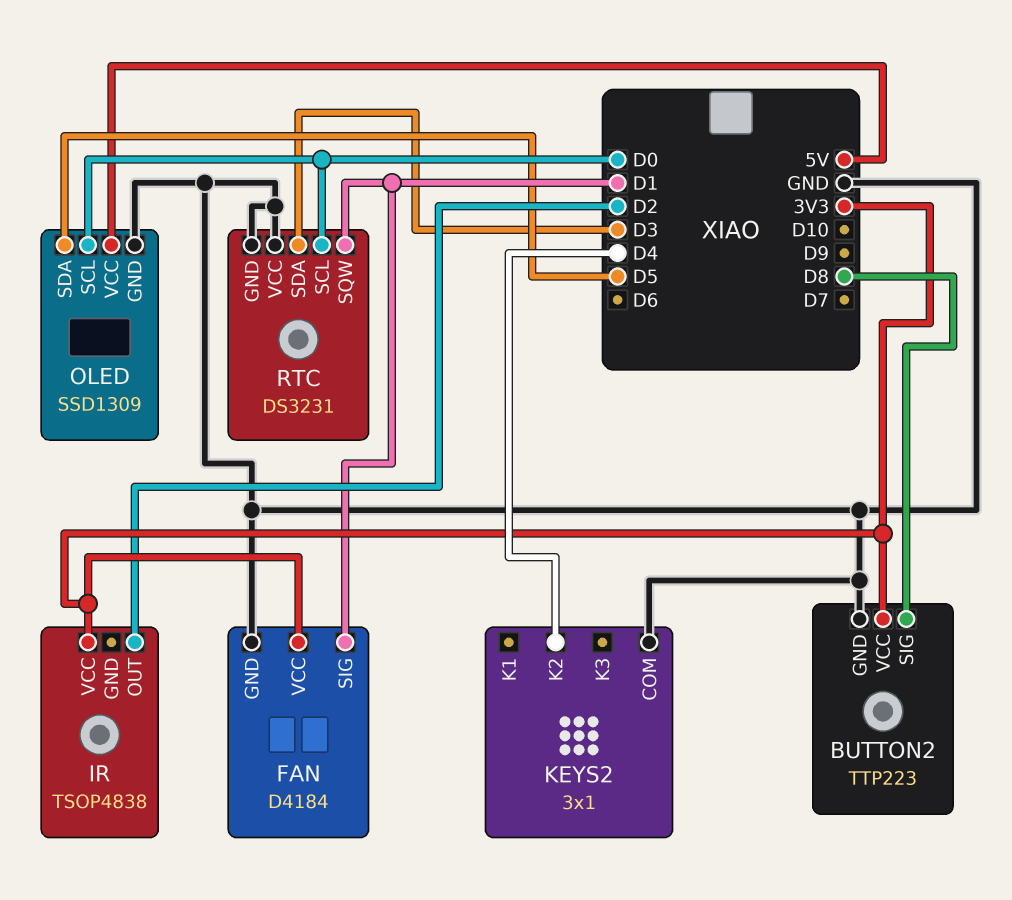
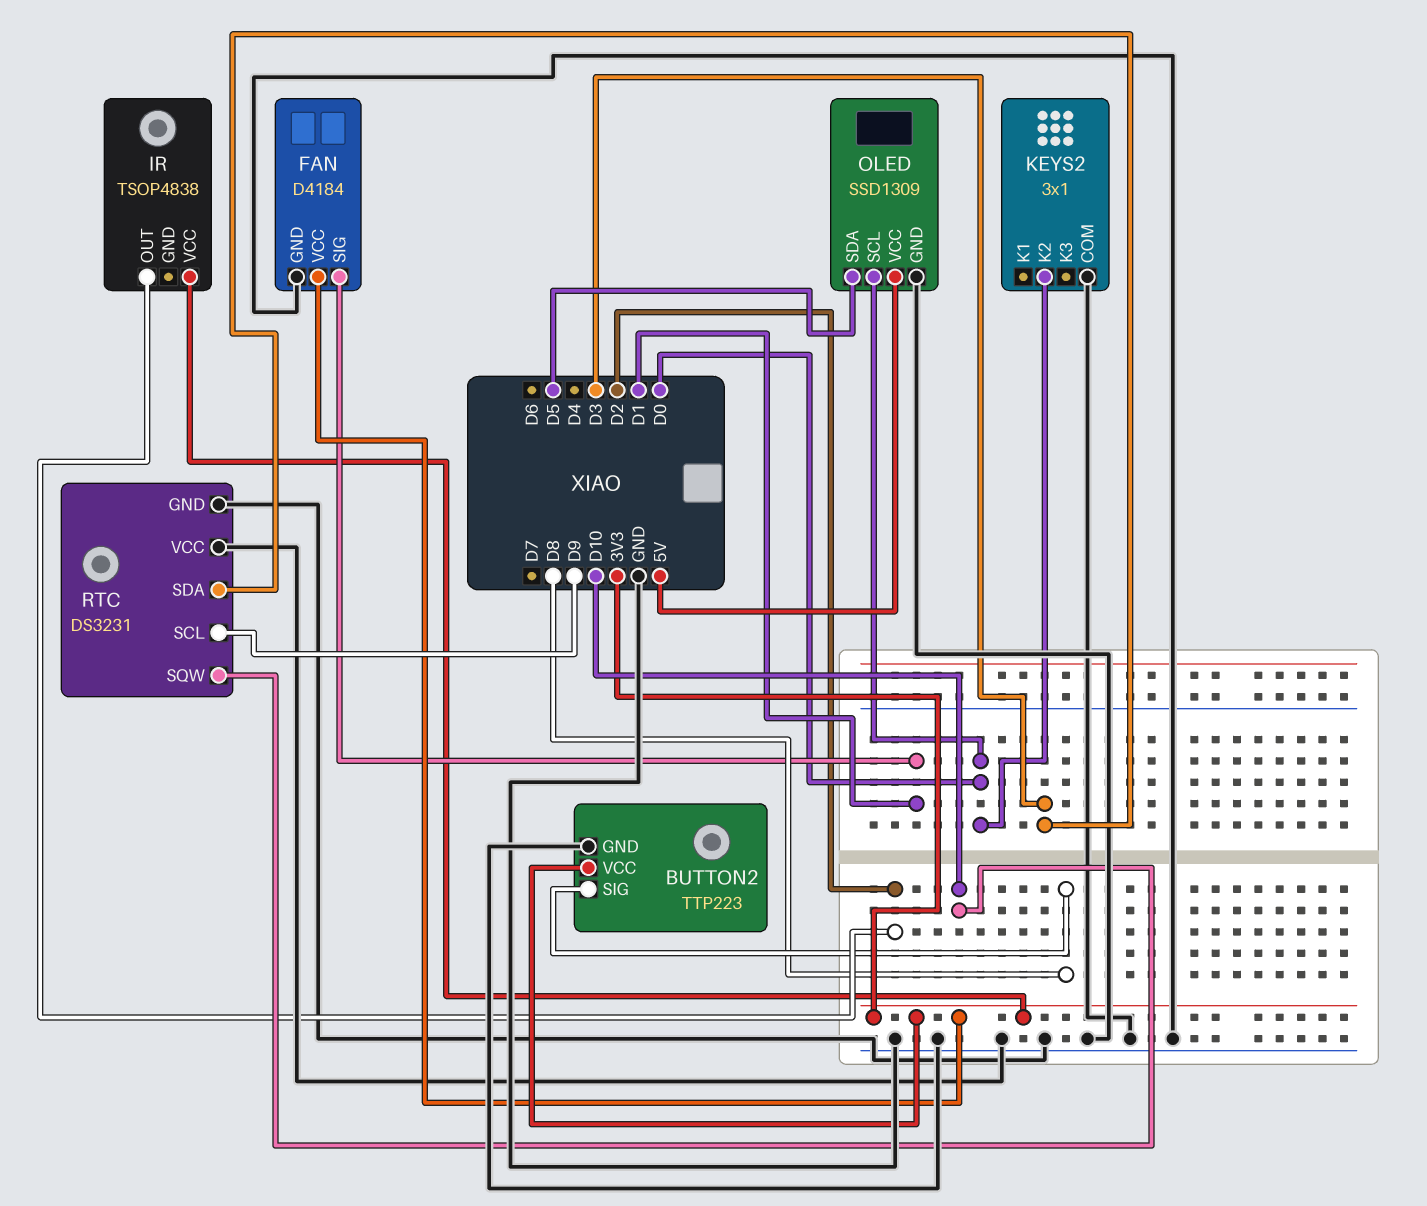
KEYS2 pin K2: D4 -> D0
RTC pin SCL: D0 -> D9
RTC pin SQW: D1 -> D10

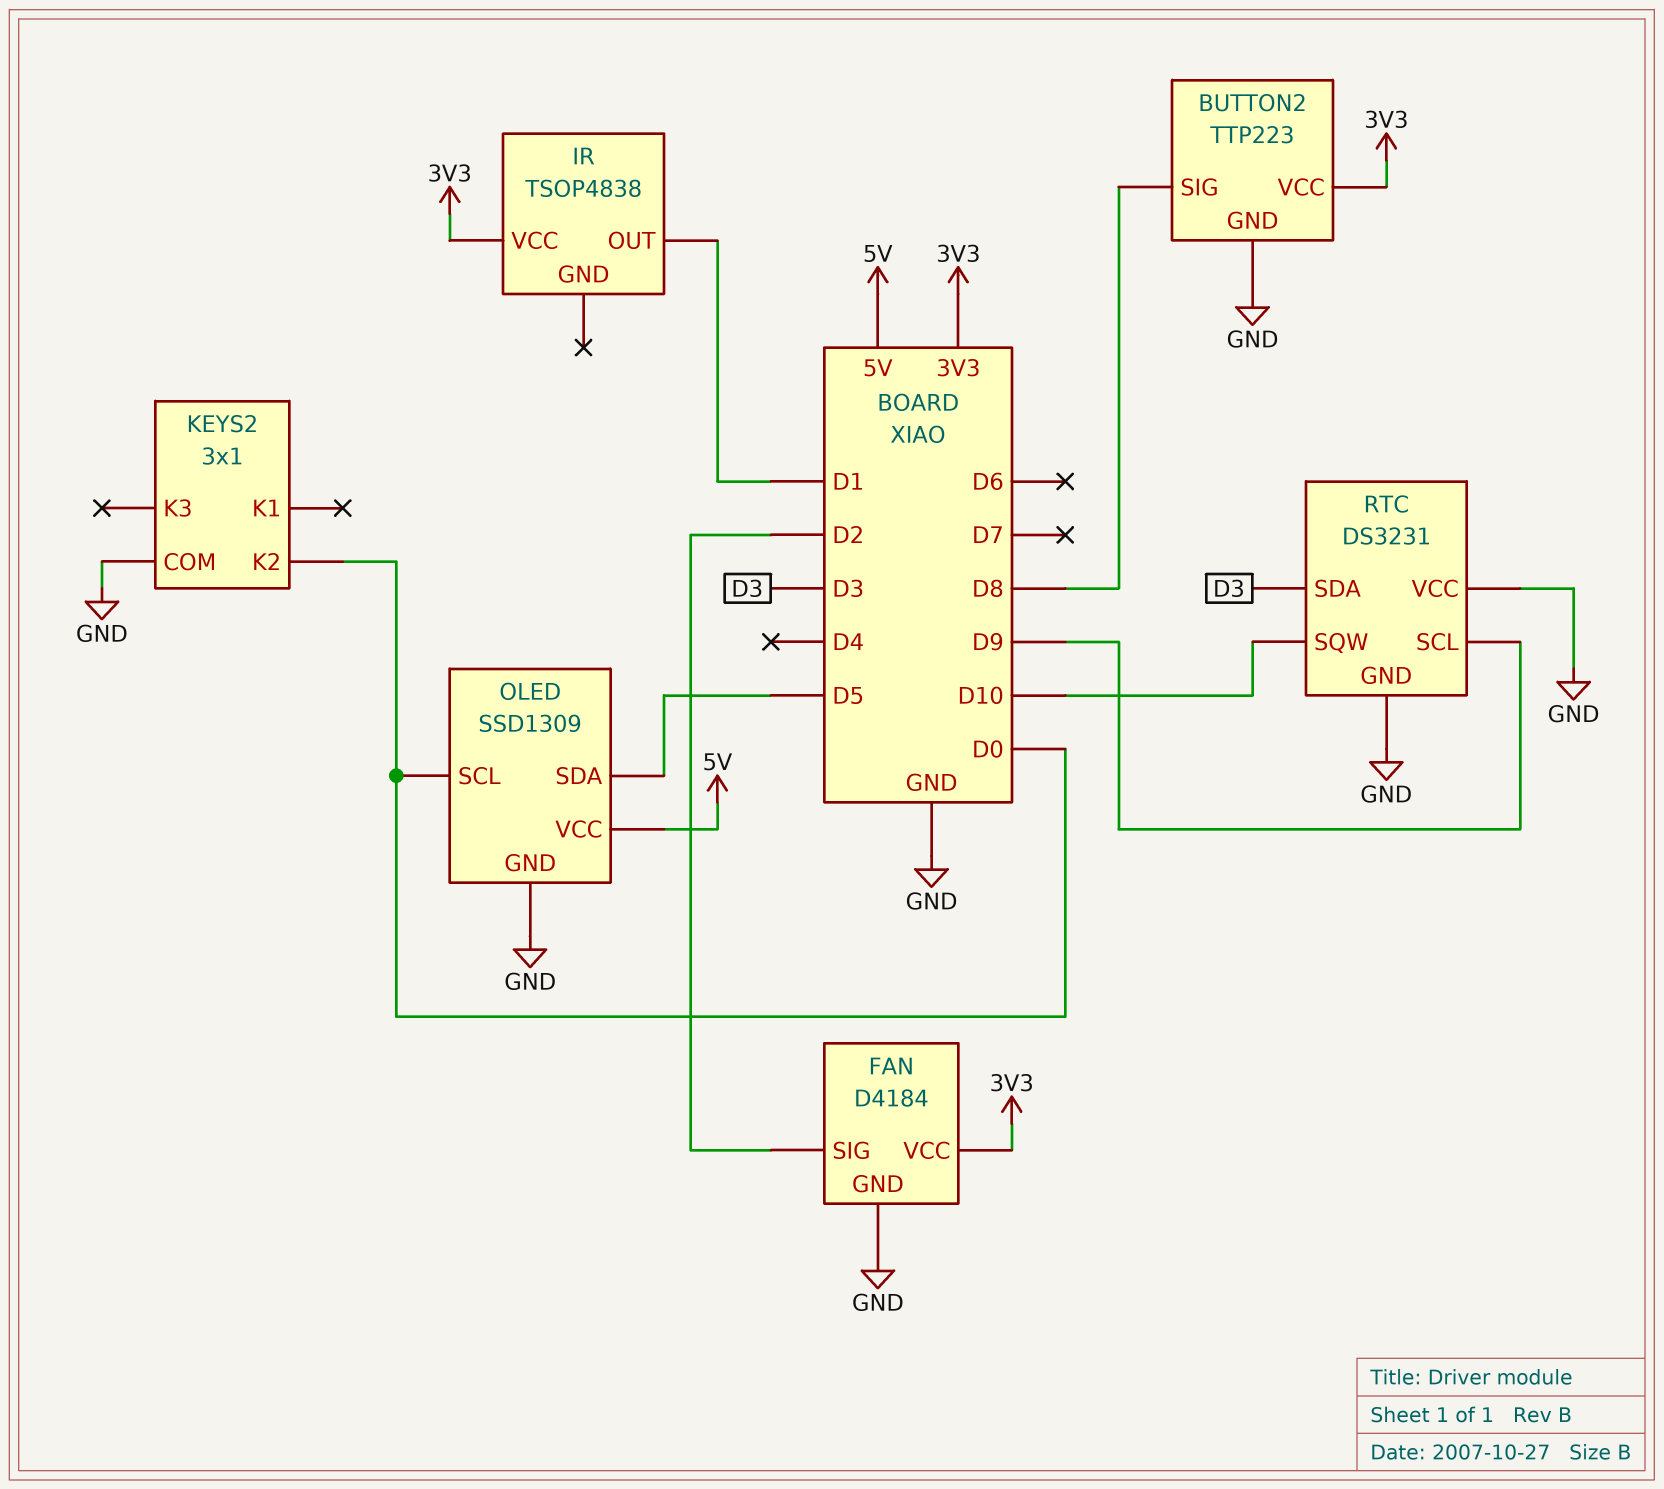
FAN pin SIG: D1 -> D2
IR pin OUT: D2 -> D1

